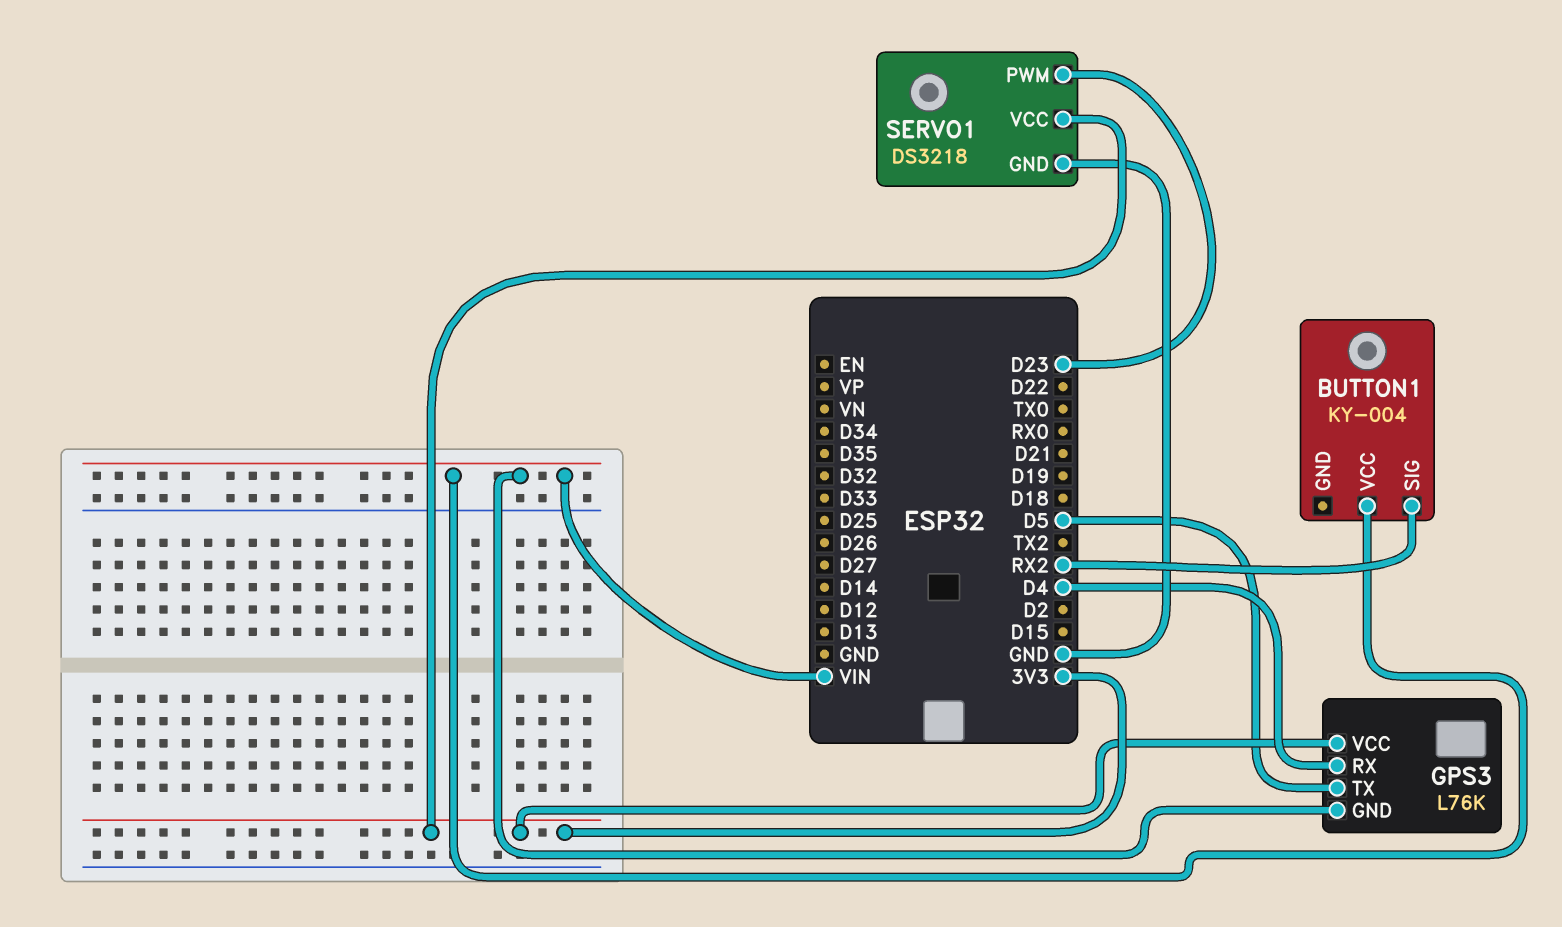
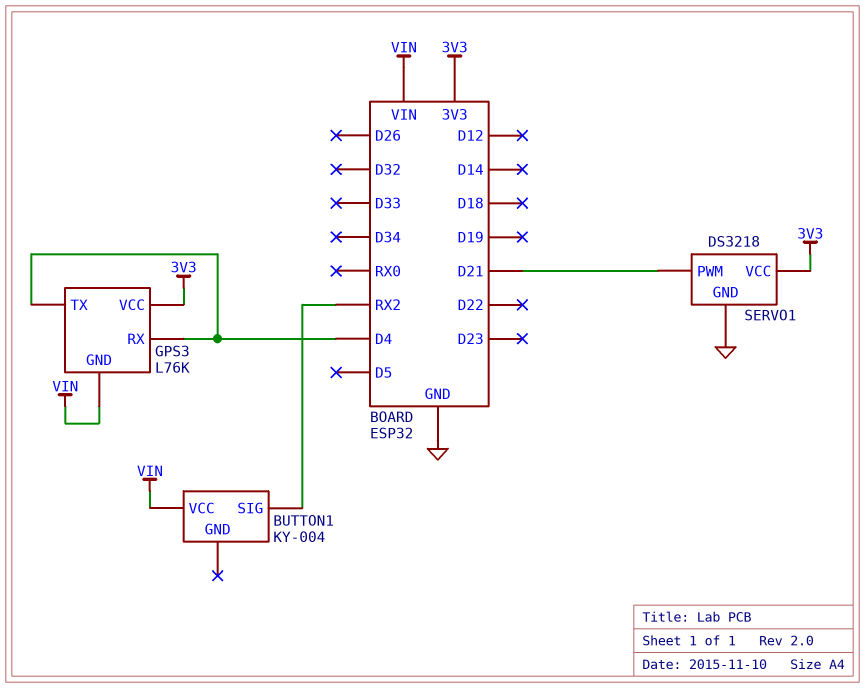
GPS3 pin TX: D5 -> D4
SERVO1 pin PWM: D23 -> D21

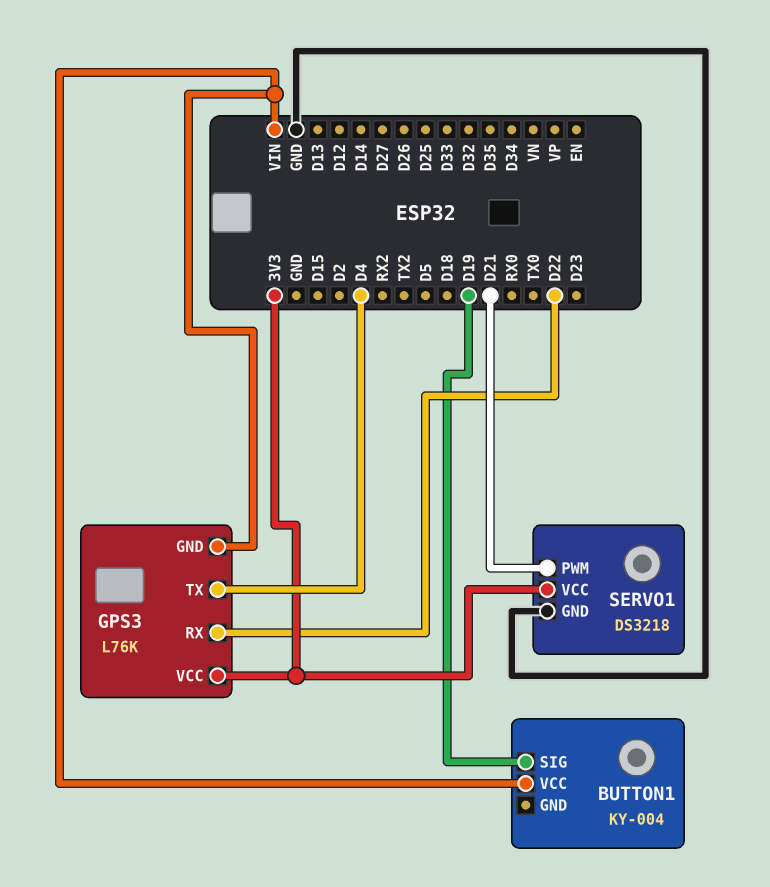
BUTTON1 pin SIG: RX2 -> D19
GPS3 pin RX: D4 -> D22

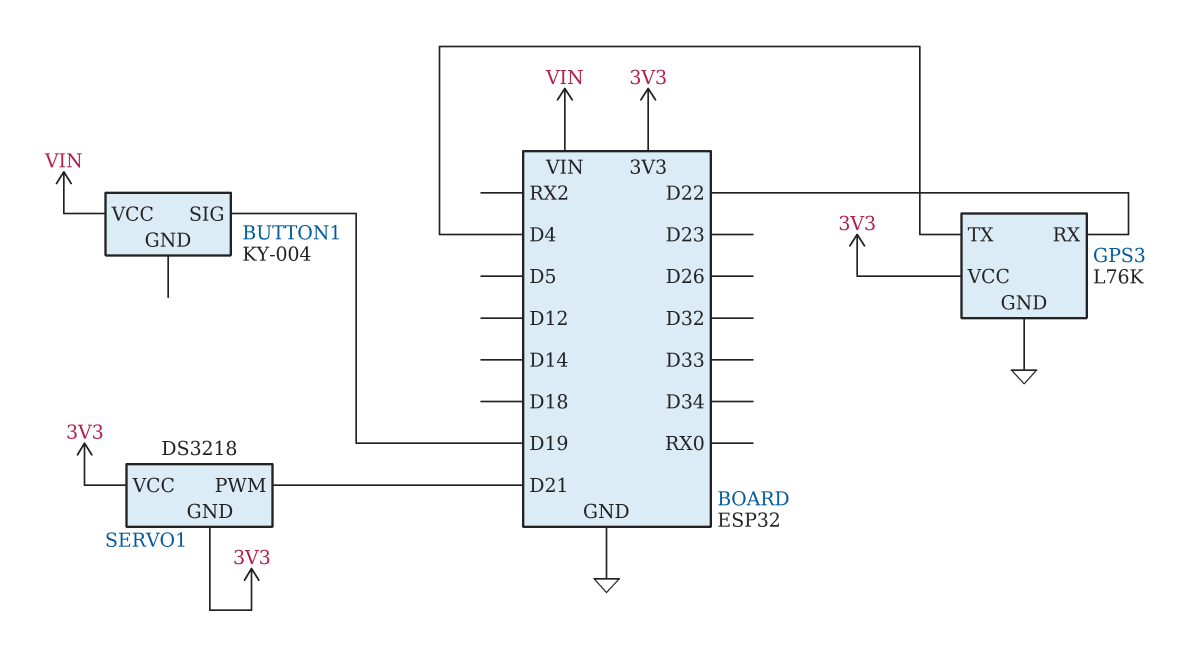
GPS3 pin GND: VIN -> GND
SERVO1 pin GND: GND -> 3V3

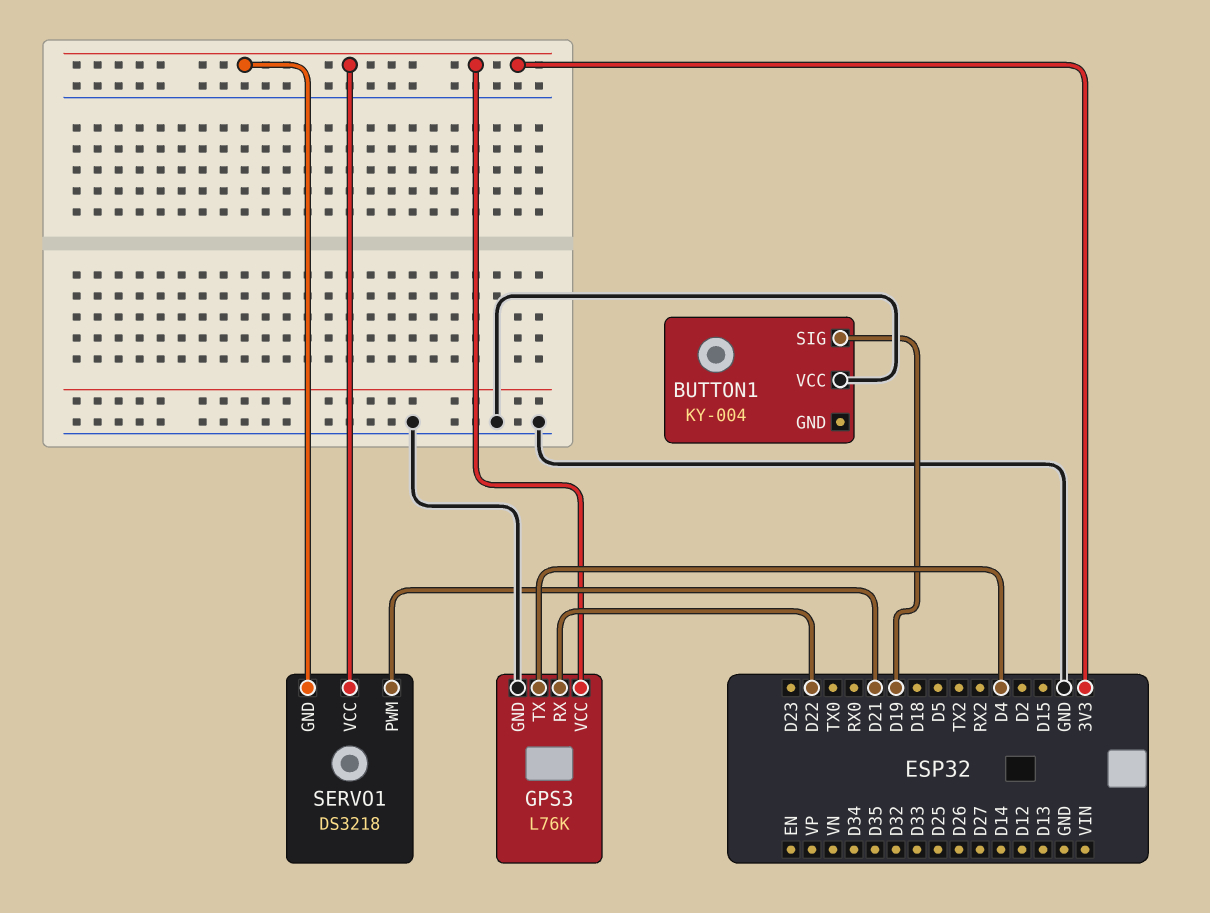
BUTTON1 pin VCC: VIN -> GND

